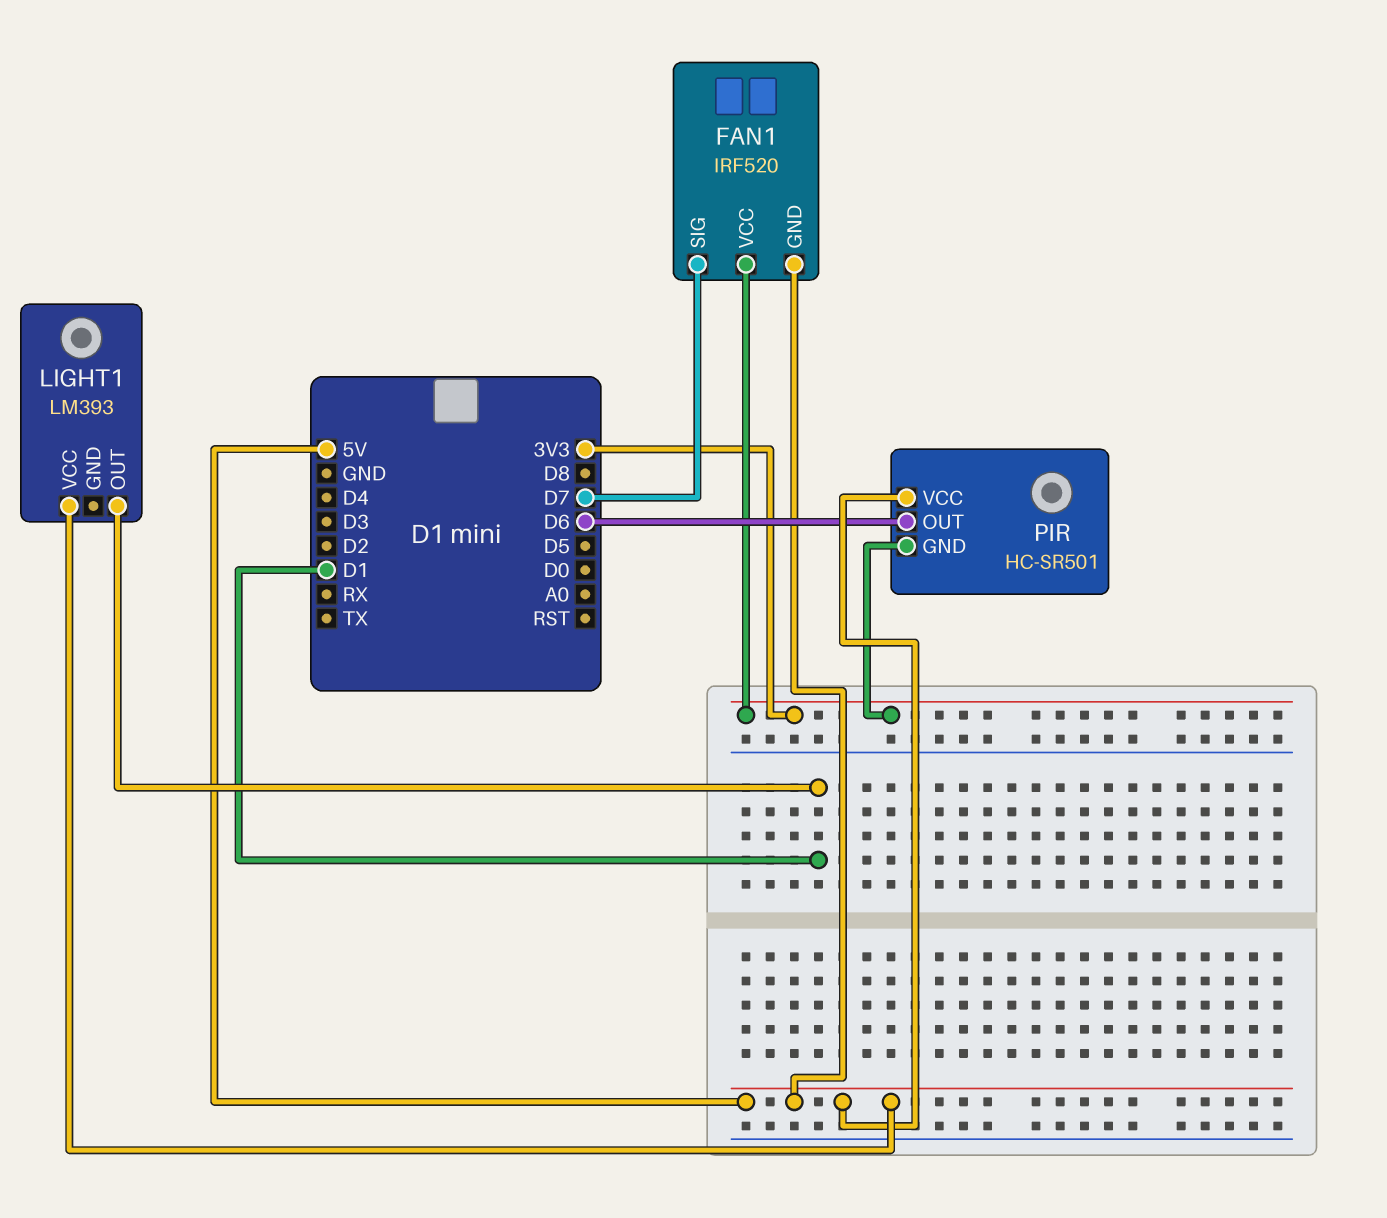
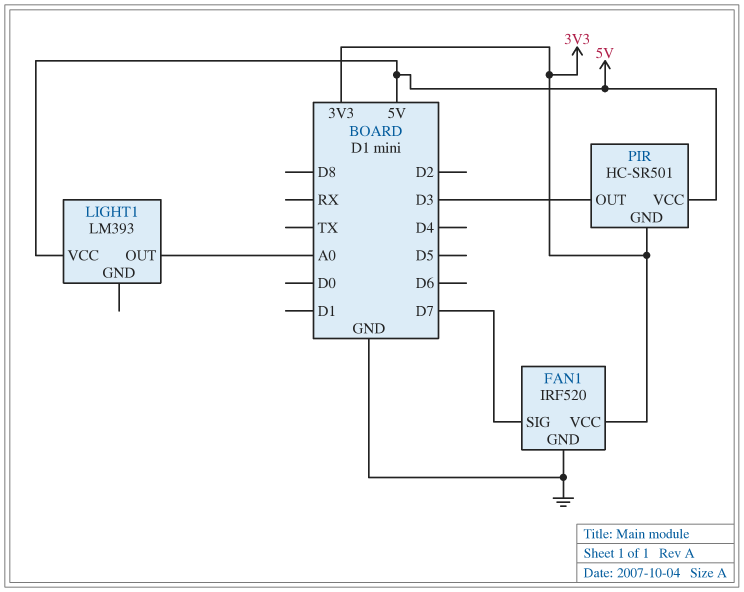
FAN1 pin GND: 5V -> GND
LIGHT1 pin OUT: D1 -> A0
PIR pin OUT: D6 -> D3

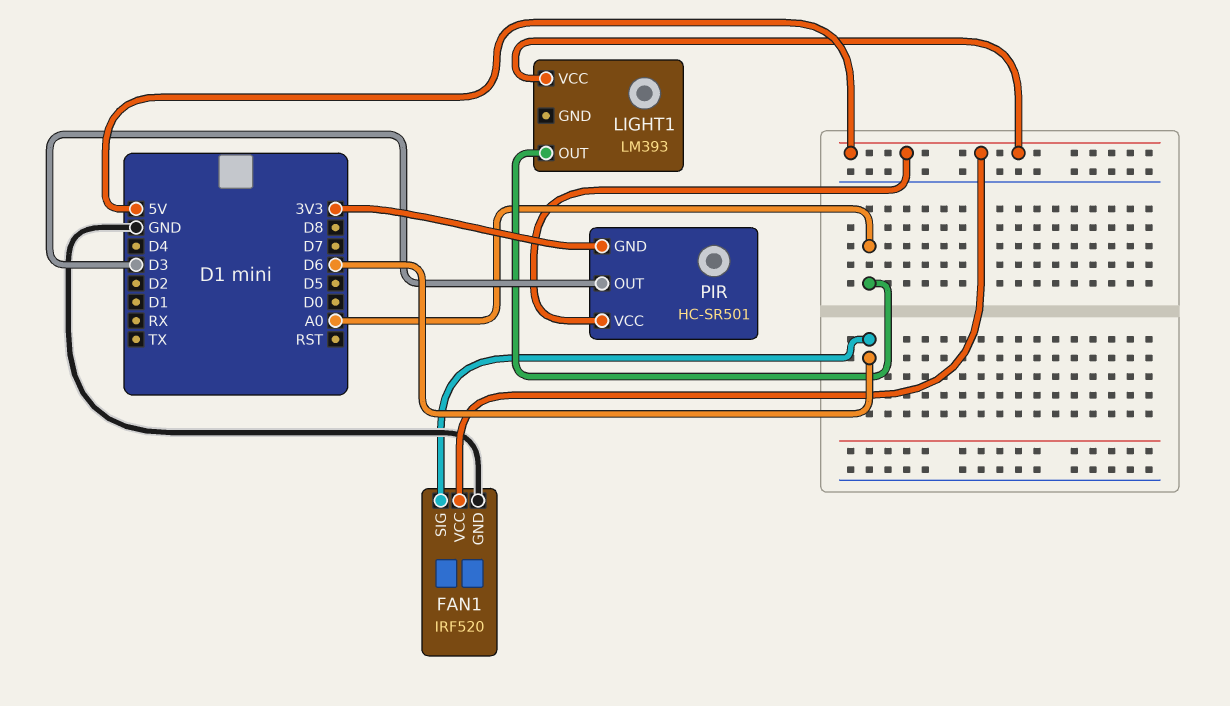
FAN1 pin SIG: D7 -> D6
FAN1 pin VCC: 3V3 -> 5V

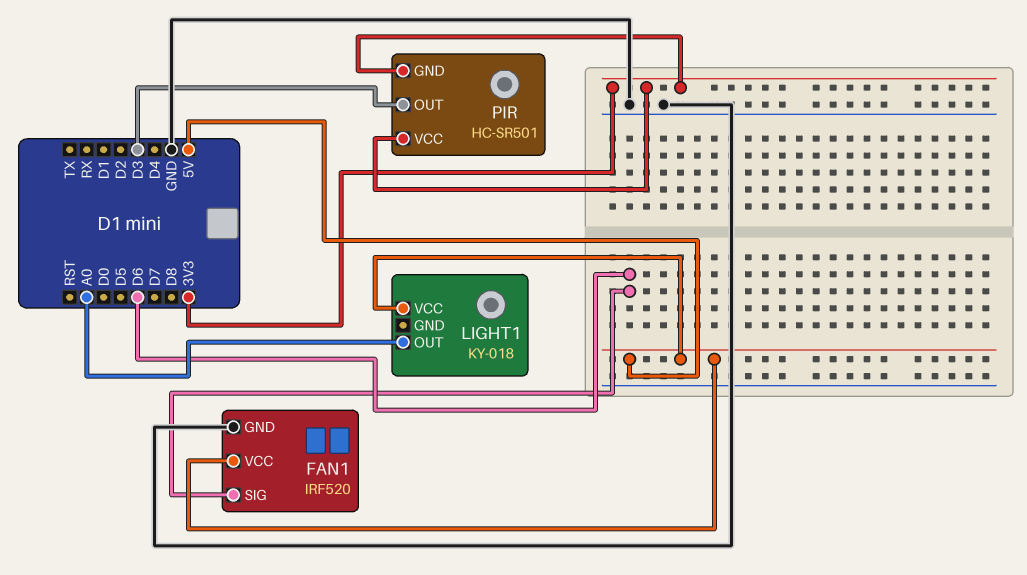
LIGHT1: LM393 -> KY-018
PIR pin VCC: 5V -> 3V3

